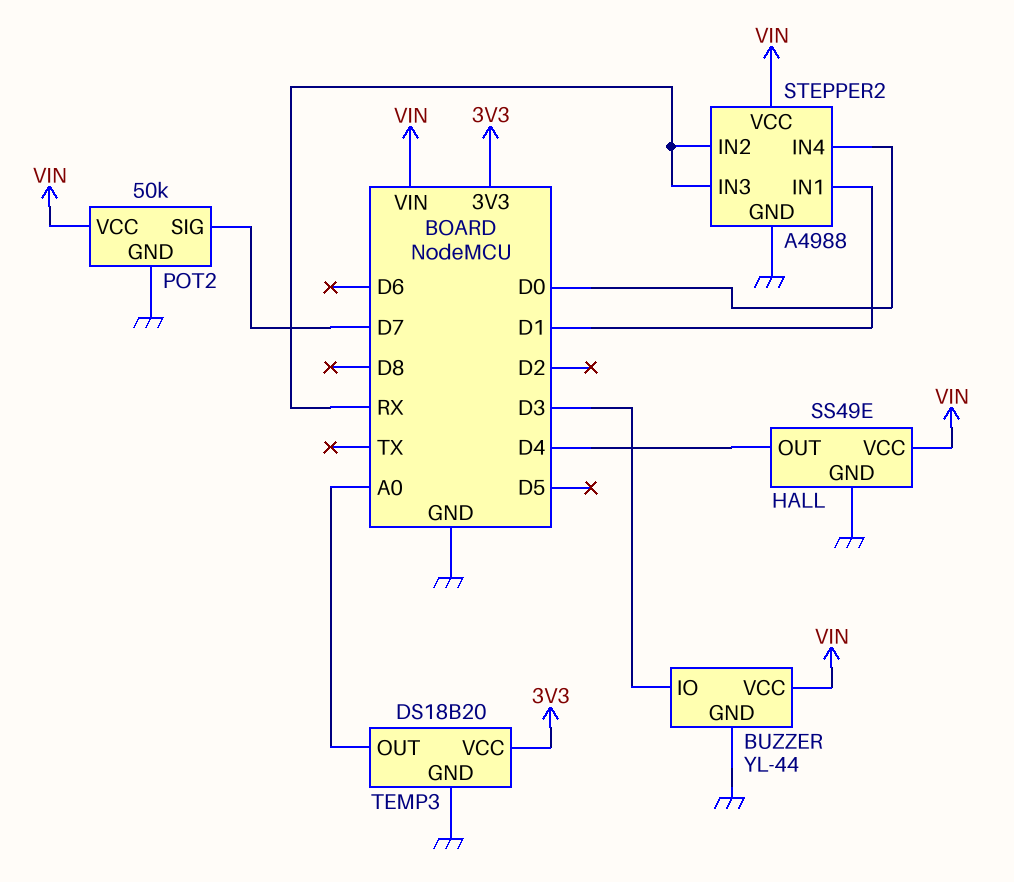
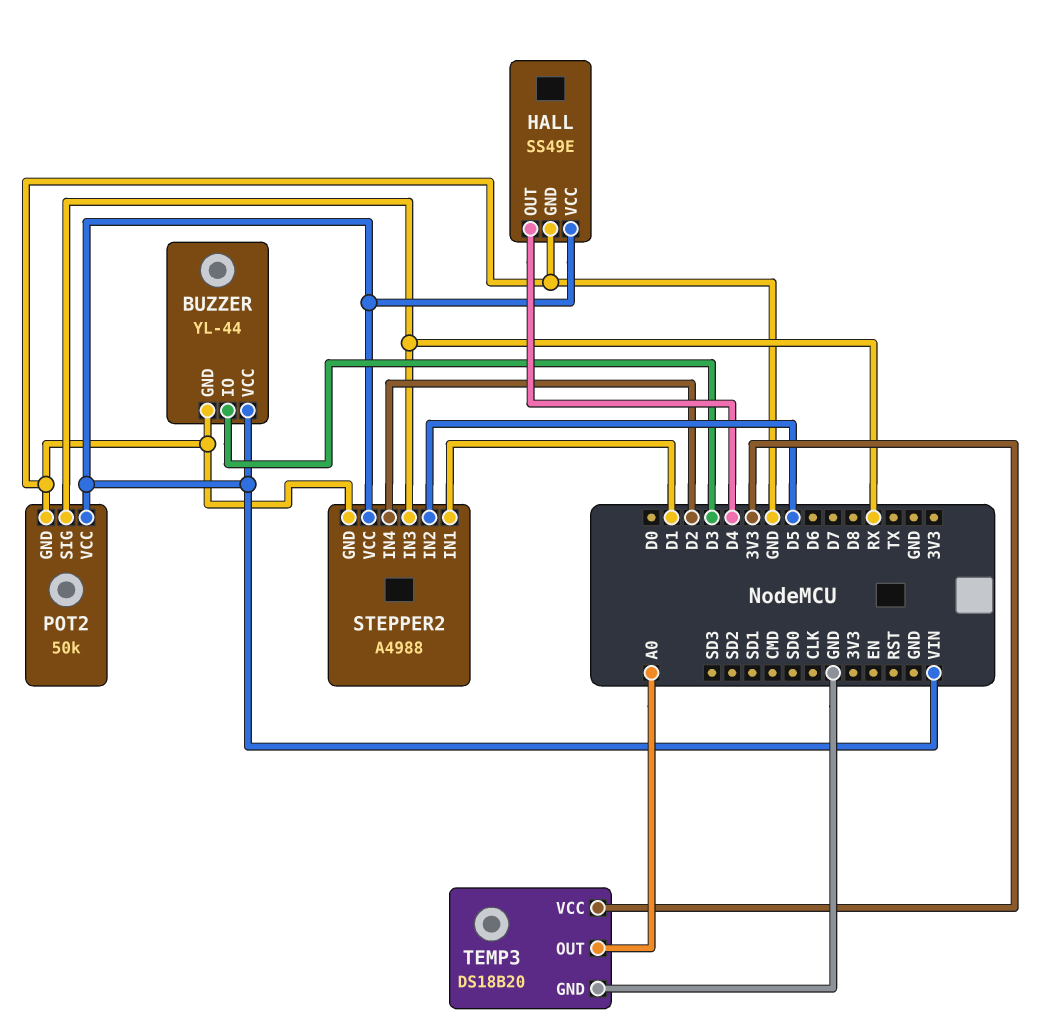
POT2 pin SIG: D7 -> RX
STEPPER2 pin IN2: RX -> D5
STEPPER2 pin IN4: D0 -> D2

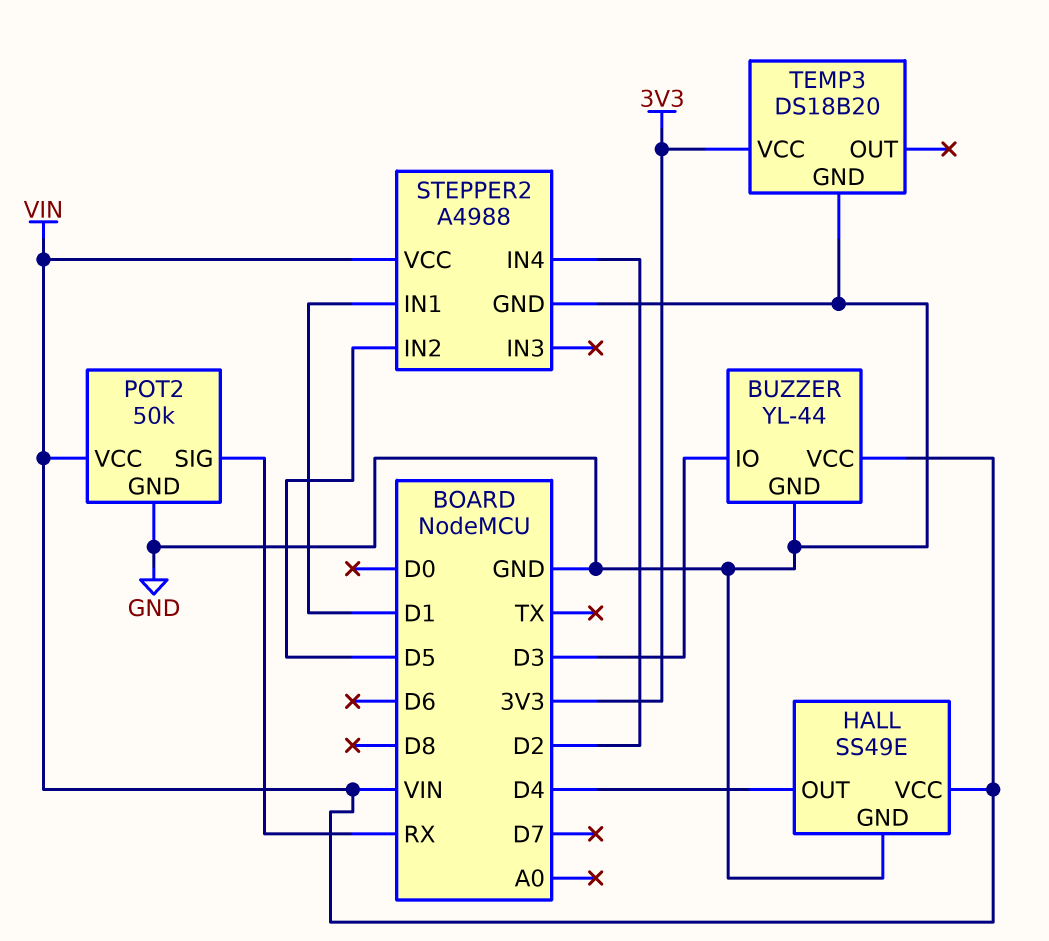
STEPPER2 pin IN3: RX -> none
TEMP3 pin OUT: A0 -> none

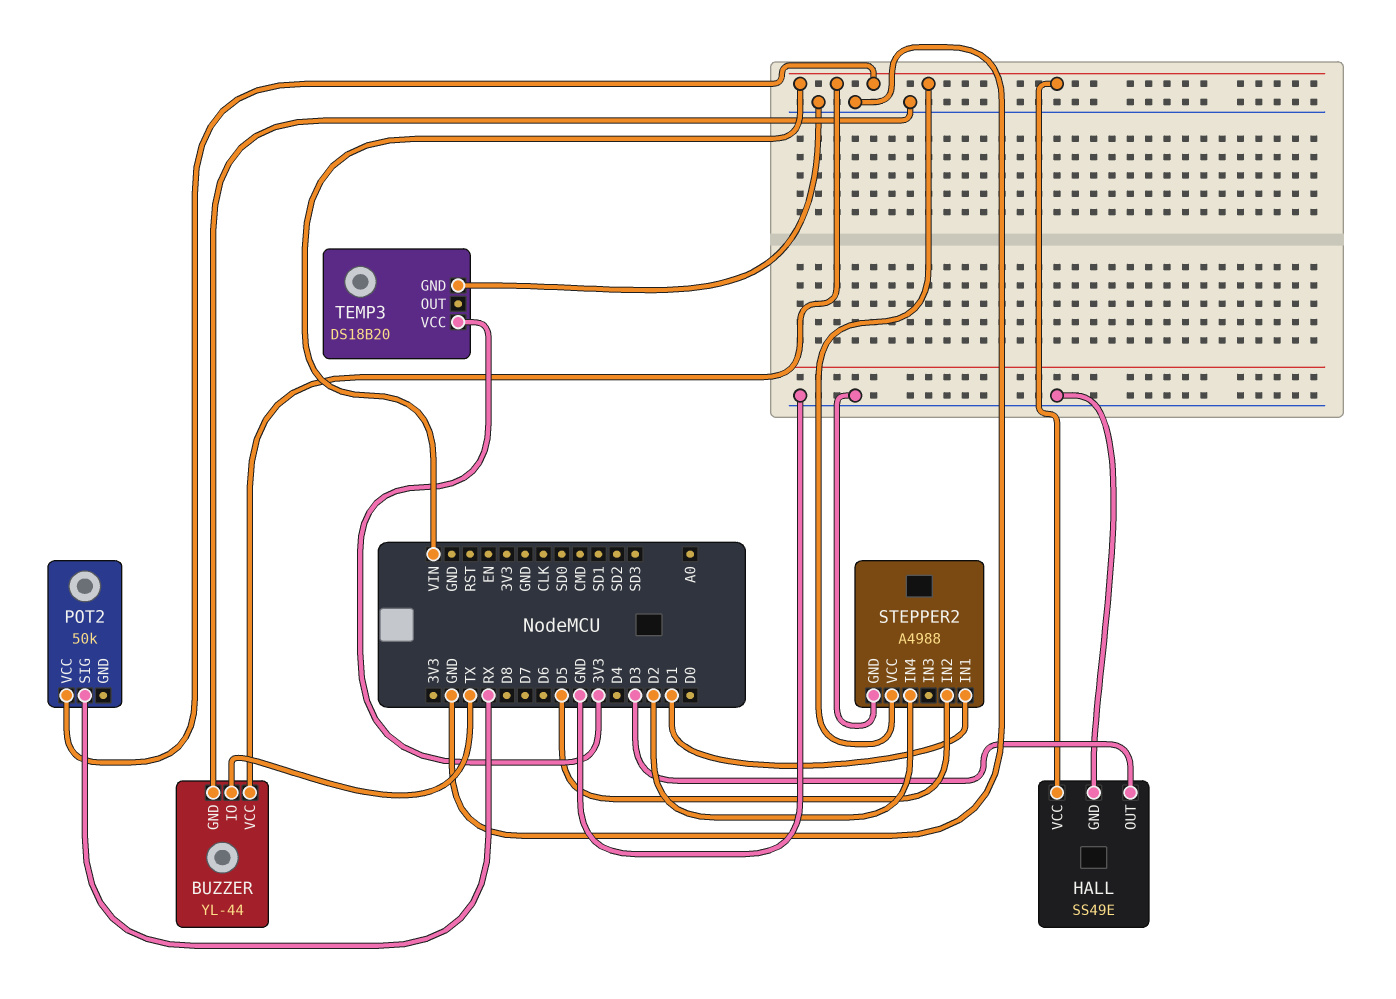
BUZZER pin IO: D3 -> TX
HALL pin OUT: D4 -> D3
POT2 pin GND: GND -> none

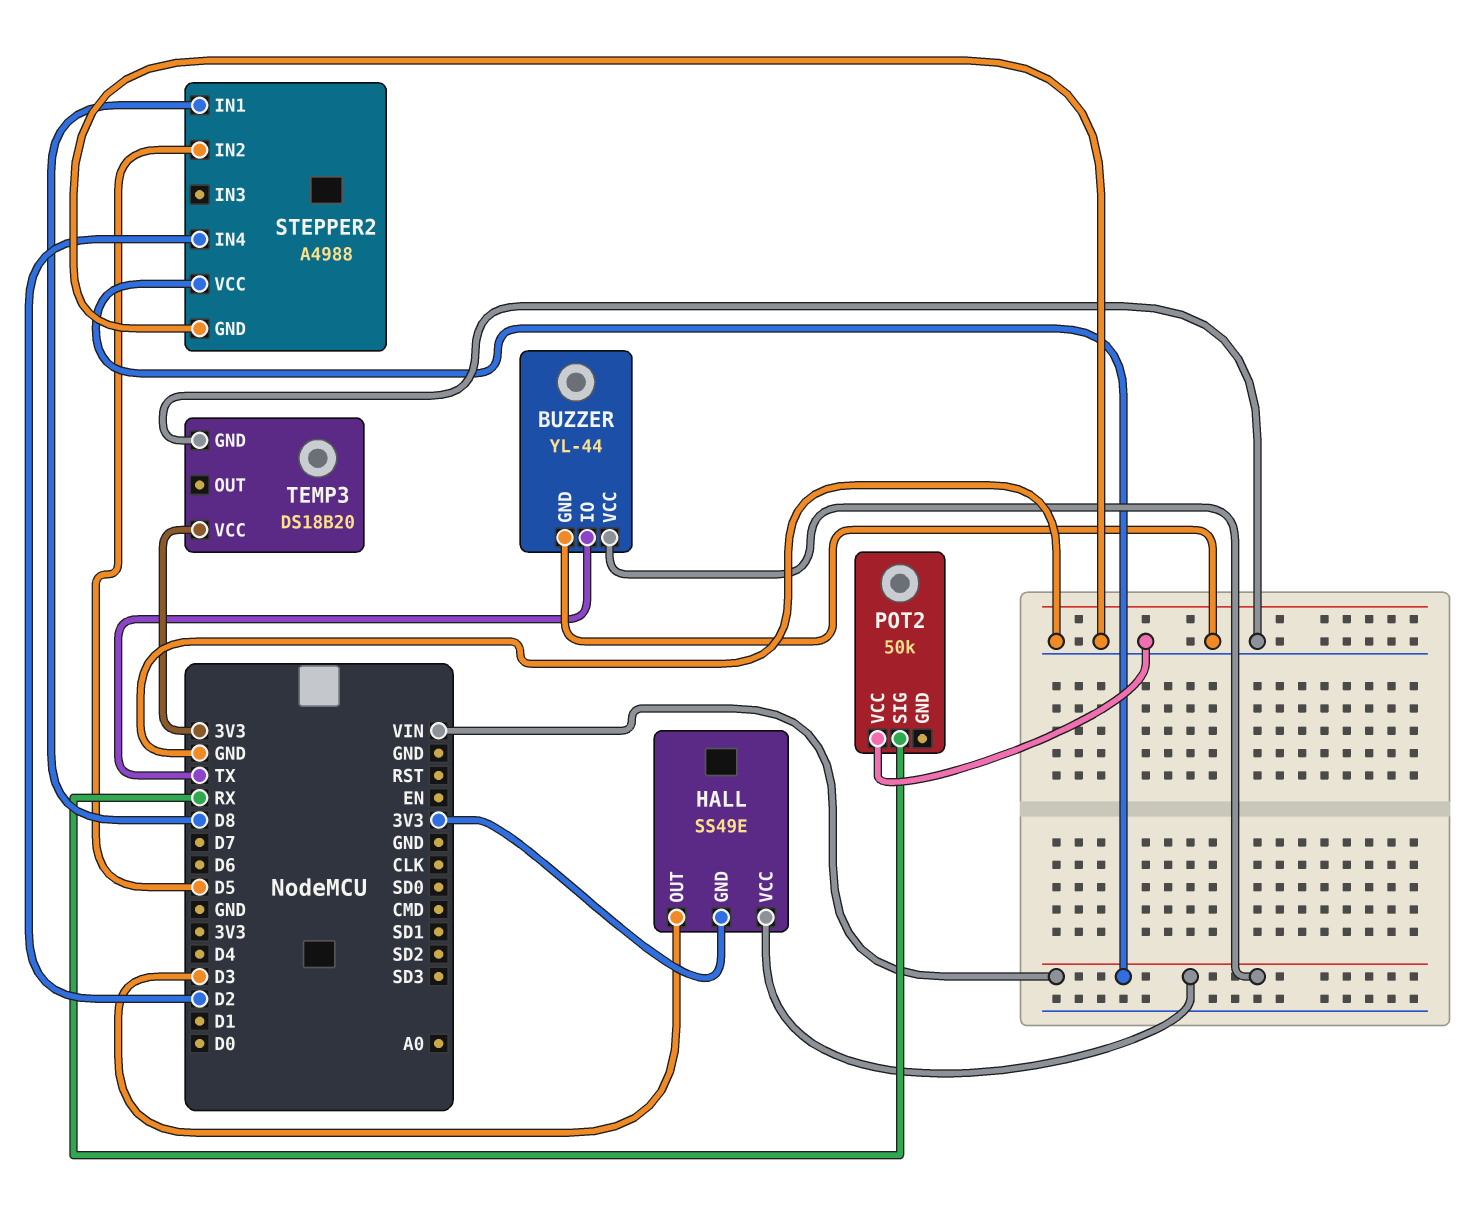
HALL pin GND: GND -> 3V3
POT2 pin VCC: VIN -> GND
STEPPER2 pin IN1: D1 -> D8

